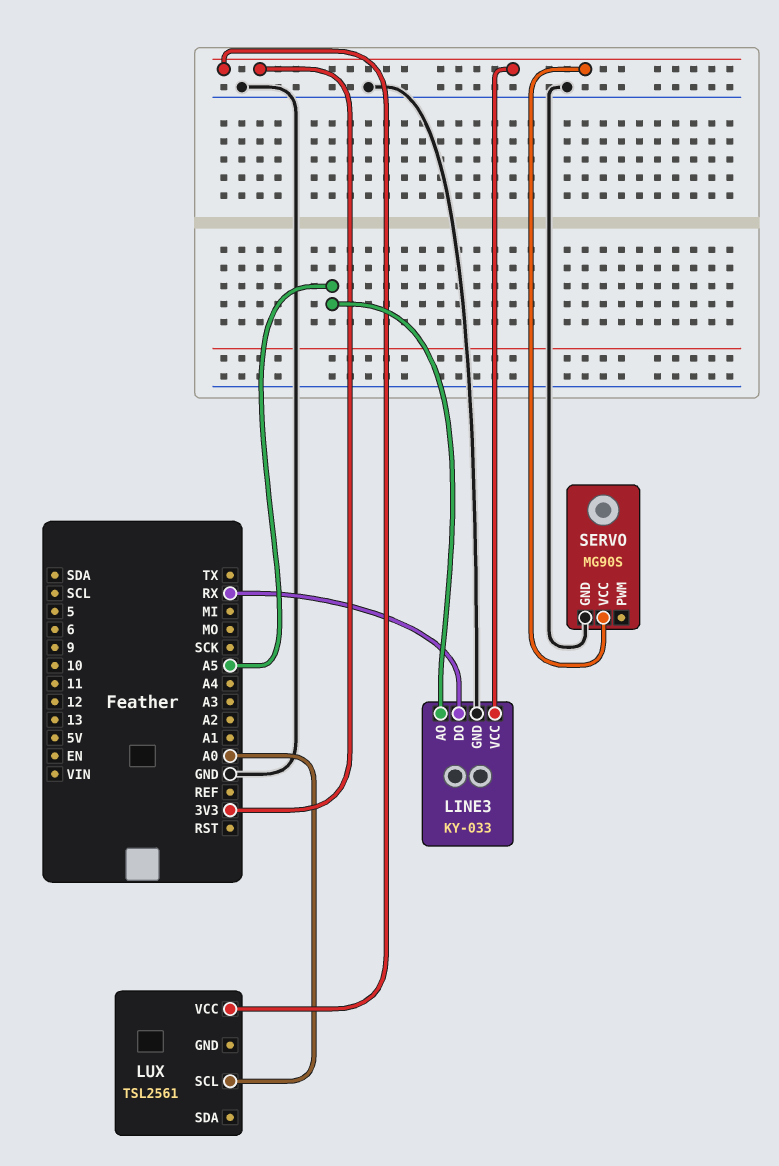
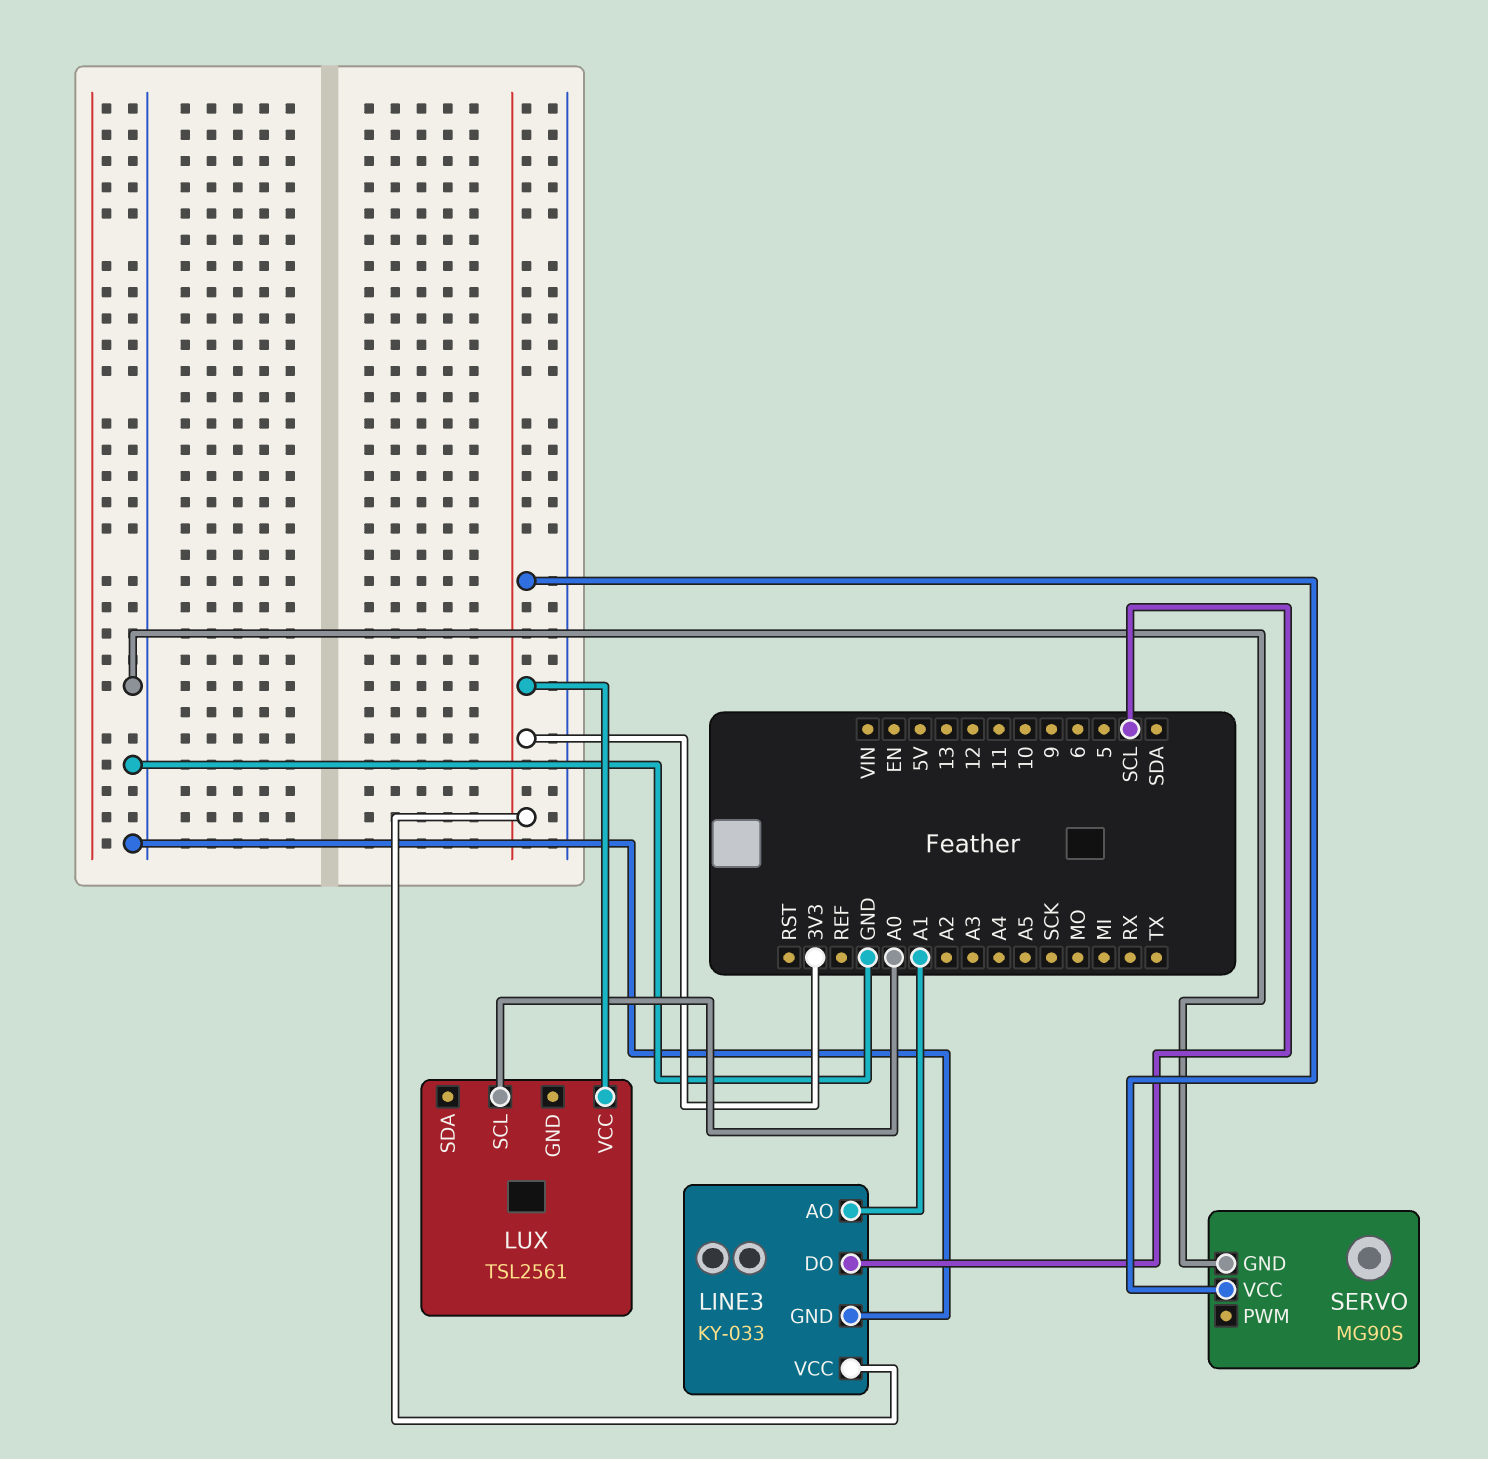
LINE3 pin AO: A5 -> A1
LINE3 pin DO: RX -> SCL

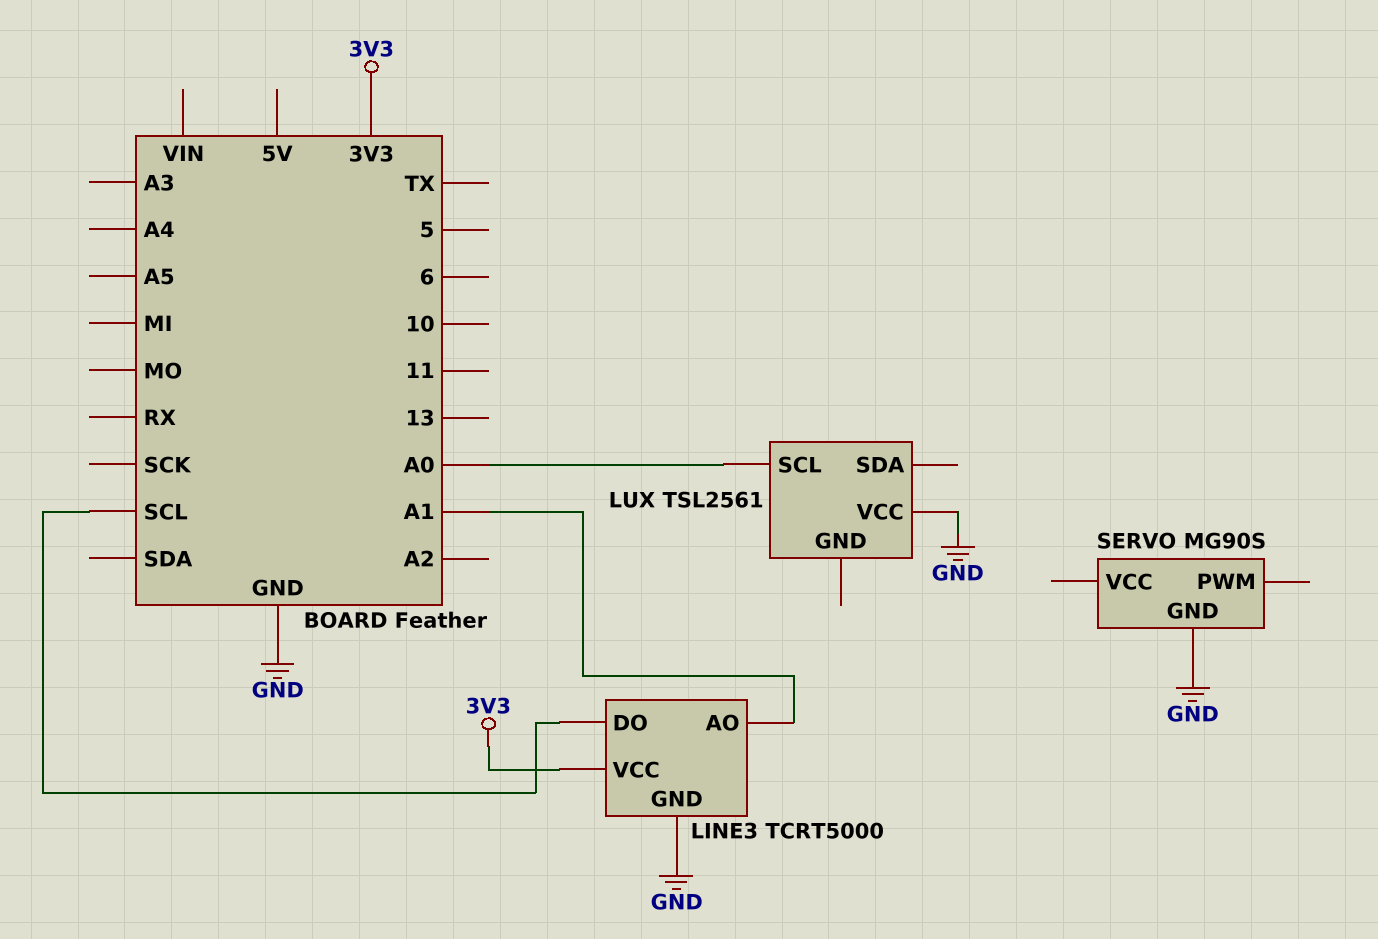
LINE3: KY-033 -> TCRT5000
LUX pin VCC: 3V3 -> GND
SERVO pin VCC: 3V3 -> none

